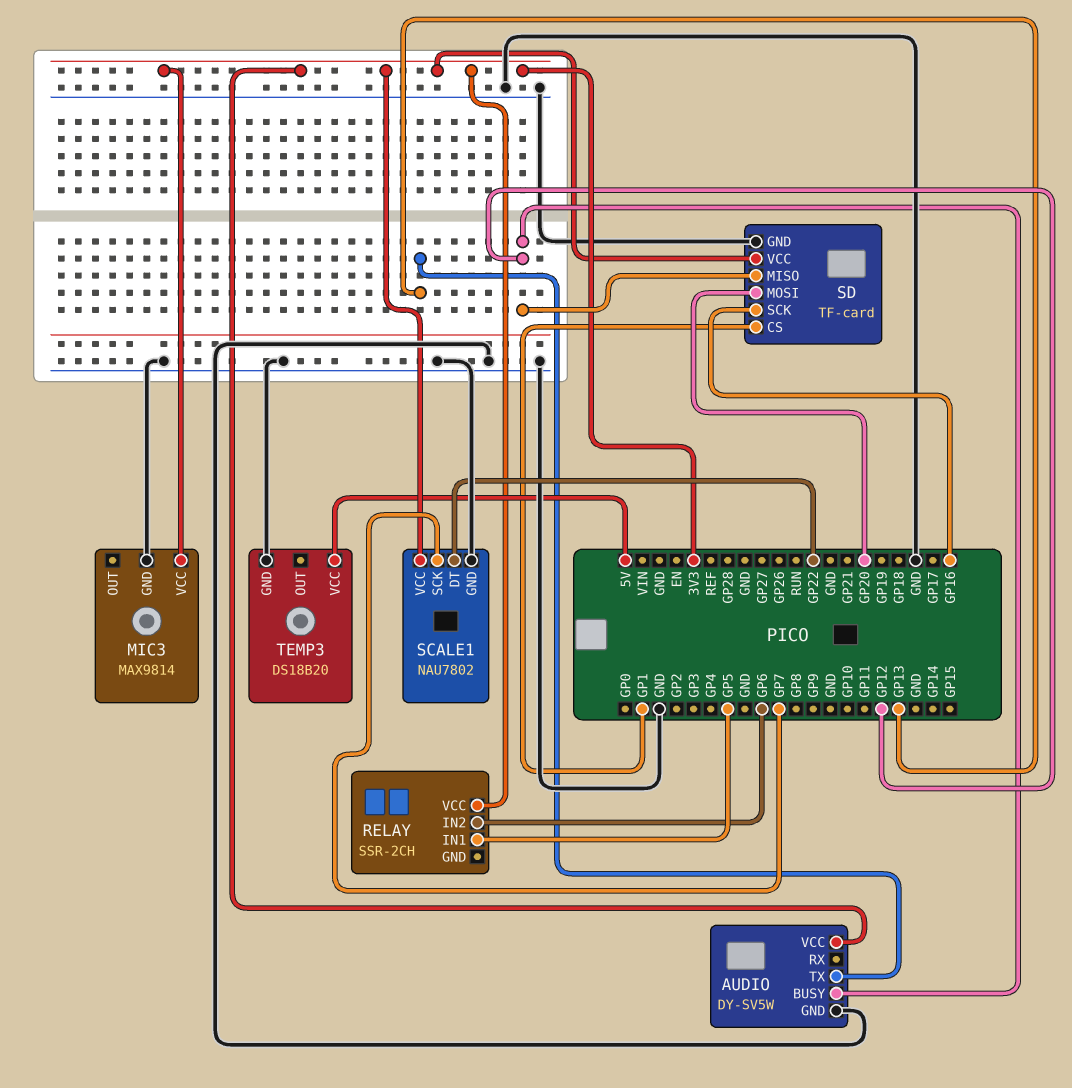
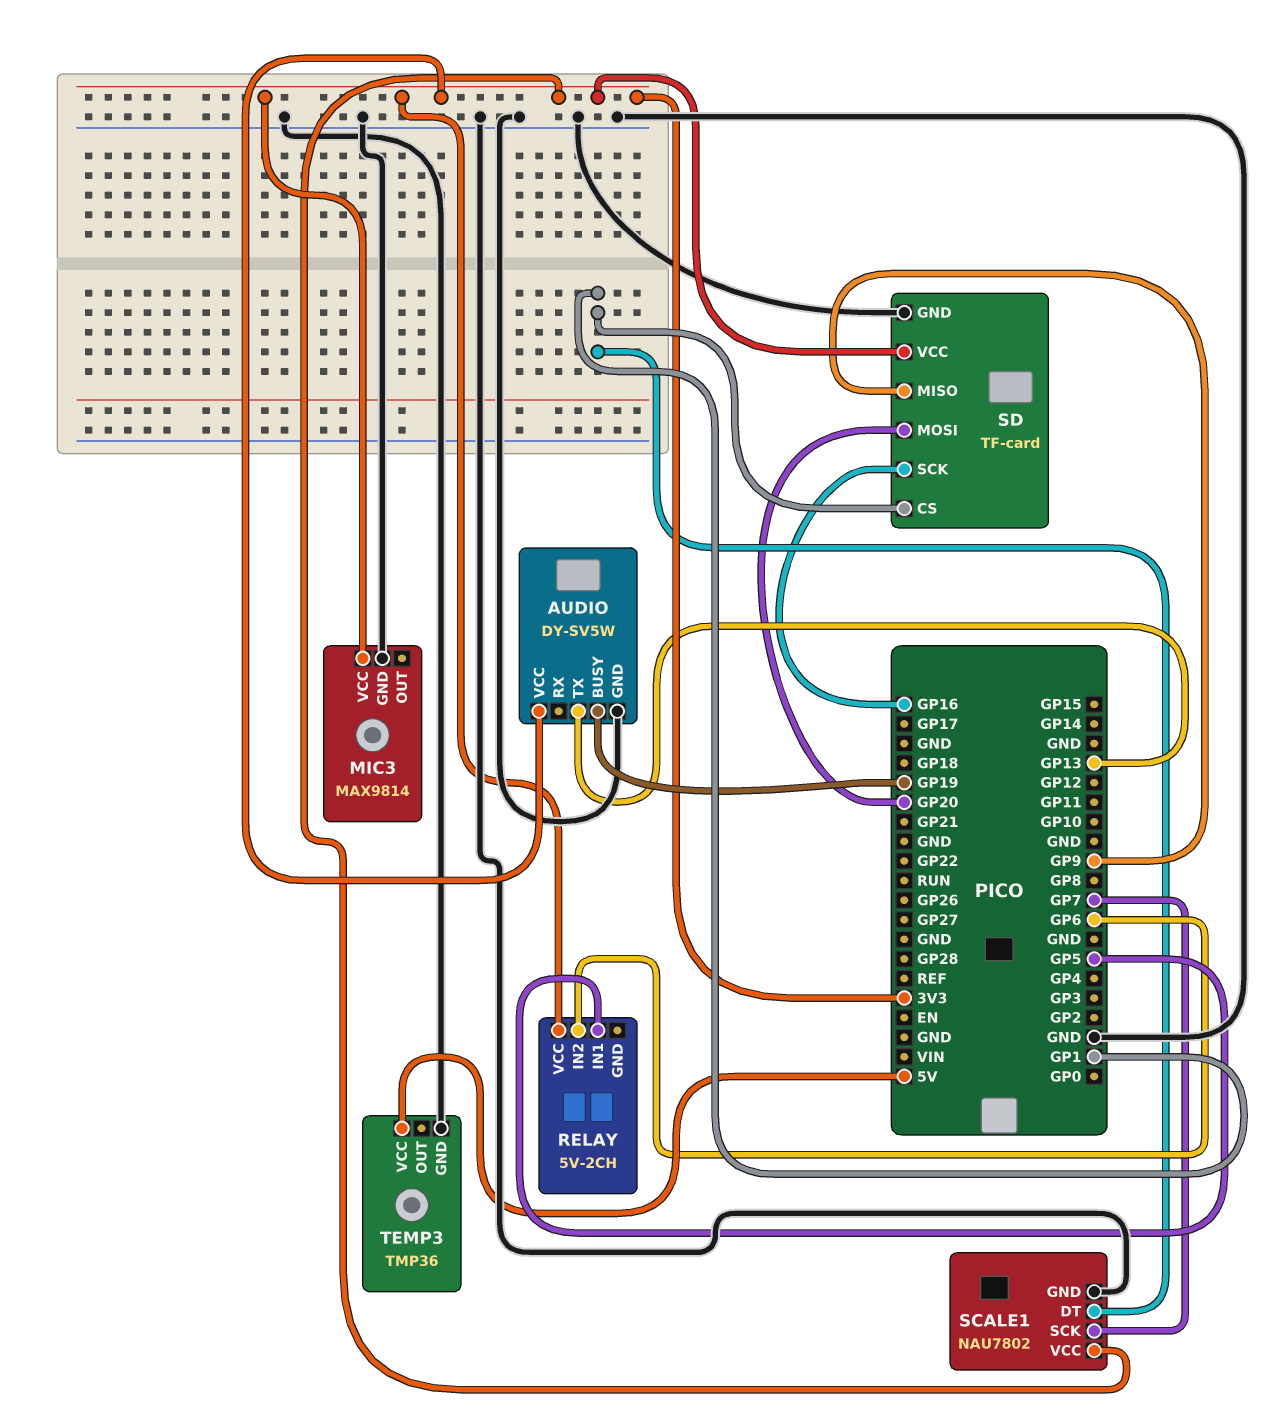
AUDIO pin BUSY: GP12 -> GP19
RELAY: SSR-2CH -> 5V-2CH
SCALE1 pin DT: GP22 -> GP1
SD pin MISO: GP12 -> GP9
TEMP3: DS18B20 -> TMP36

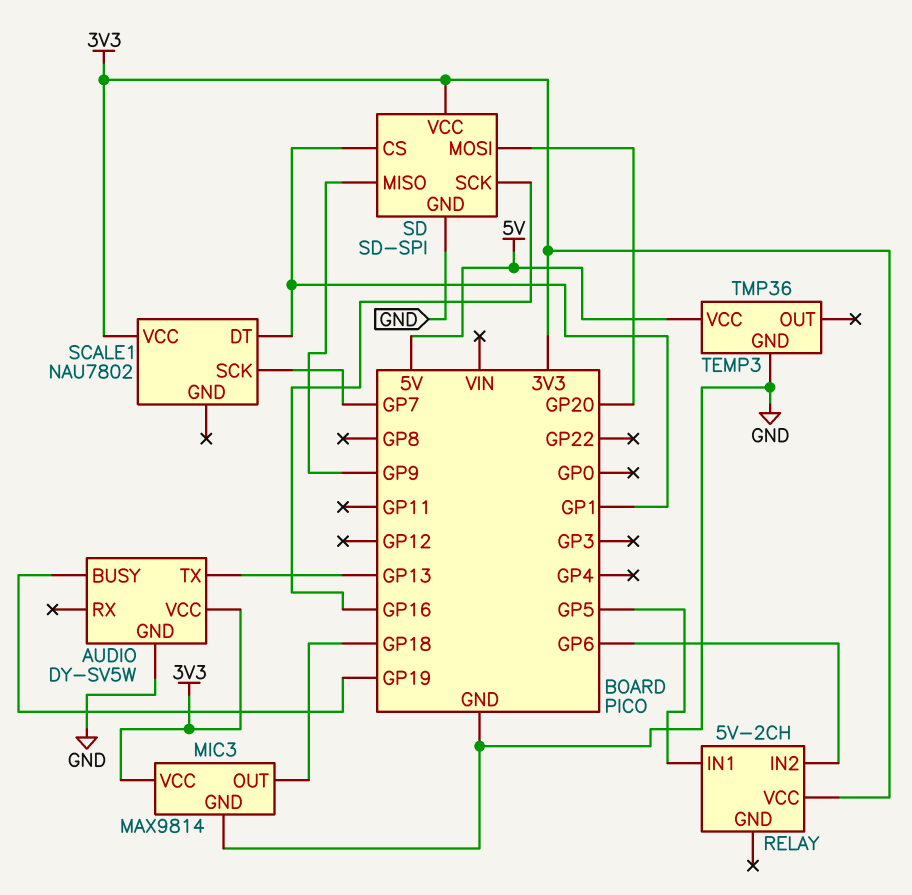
MIC3 pin OUT: none -> GP18
SCALE1 pin GND: GND -> none
SD: TF-card -> SD-SPI

